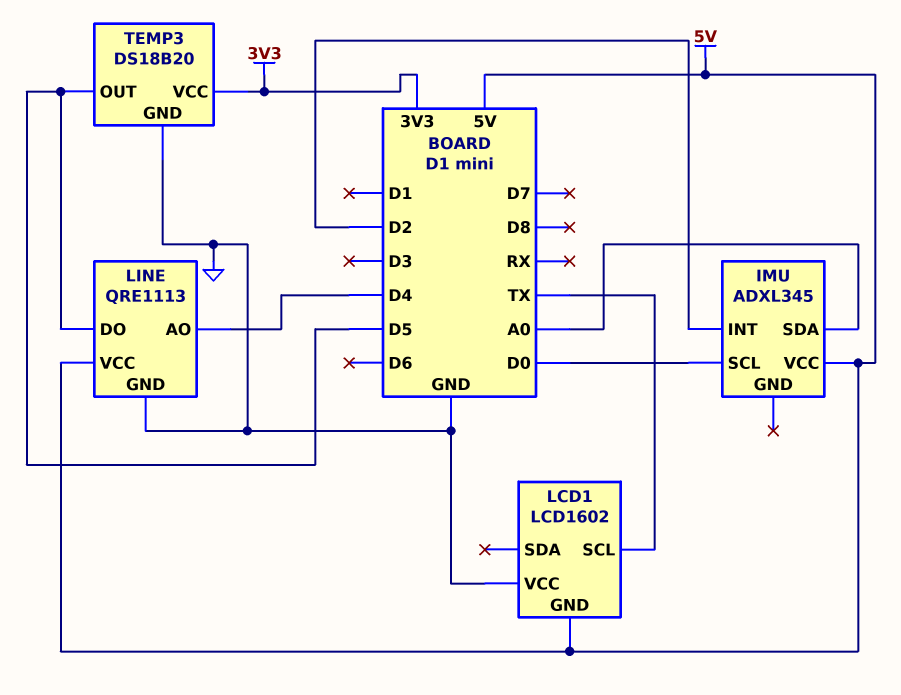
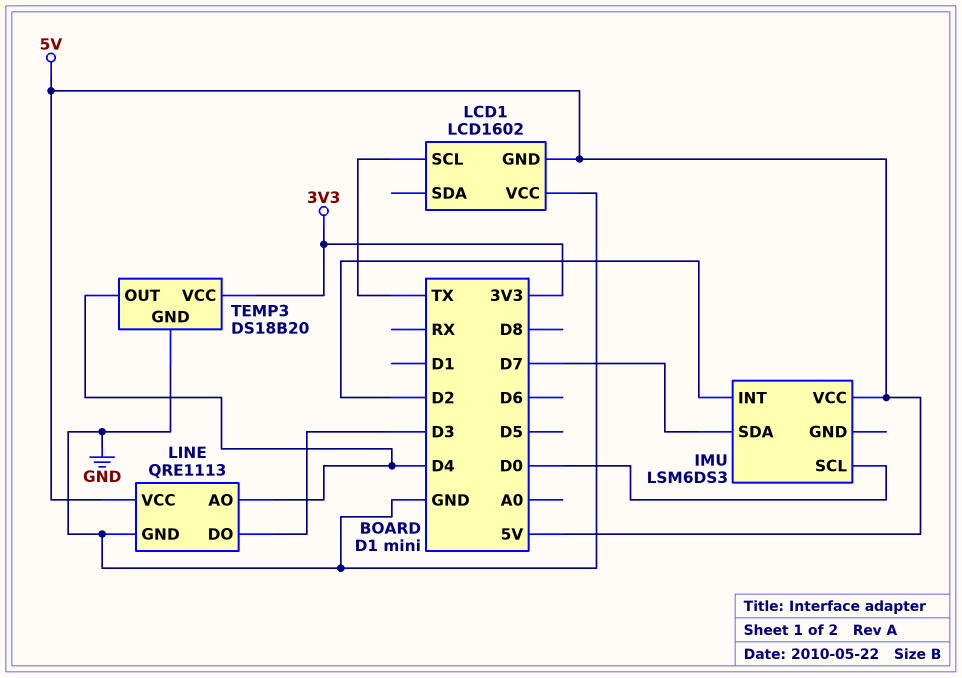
IMU: ADXL345 -> LSM6DS3
IMU pin SDA: A0 -> D7
LINE pin DO: D5 -> D3
TEMP3 pin OUT: D5 -> D4

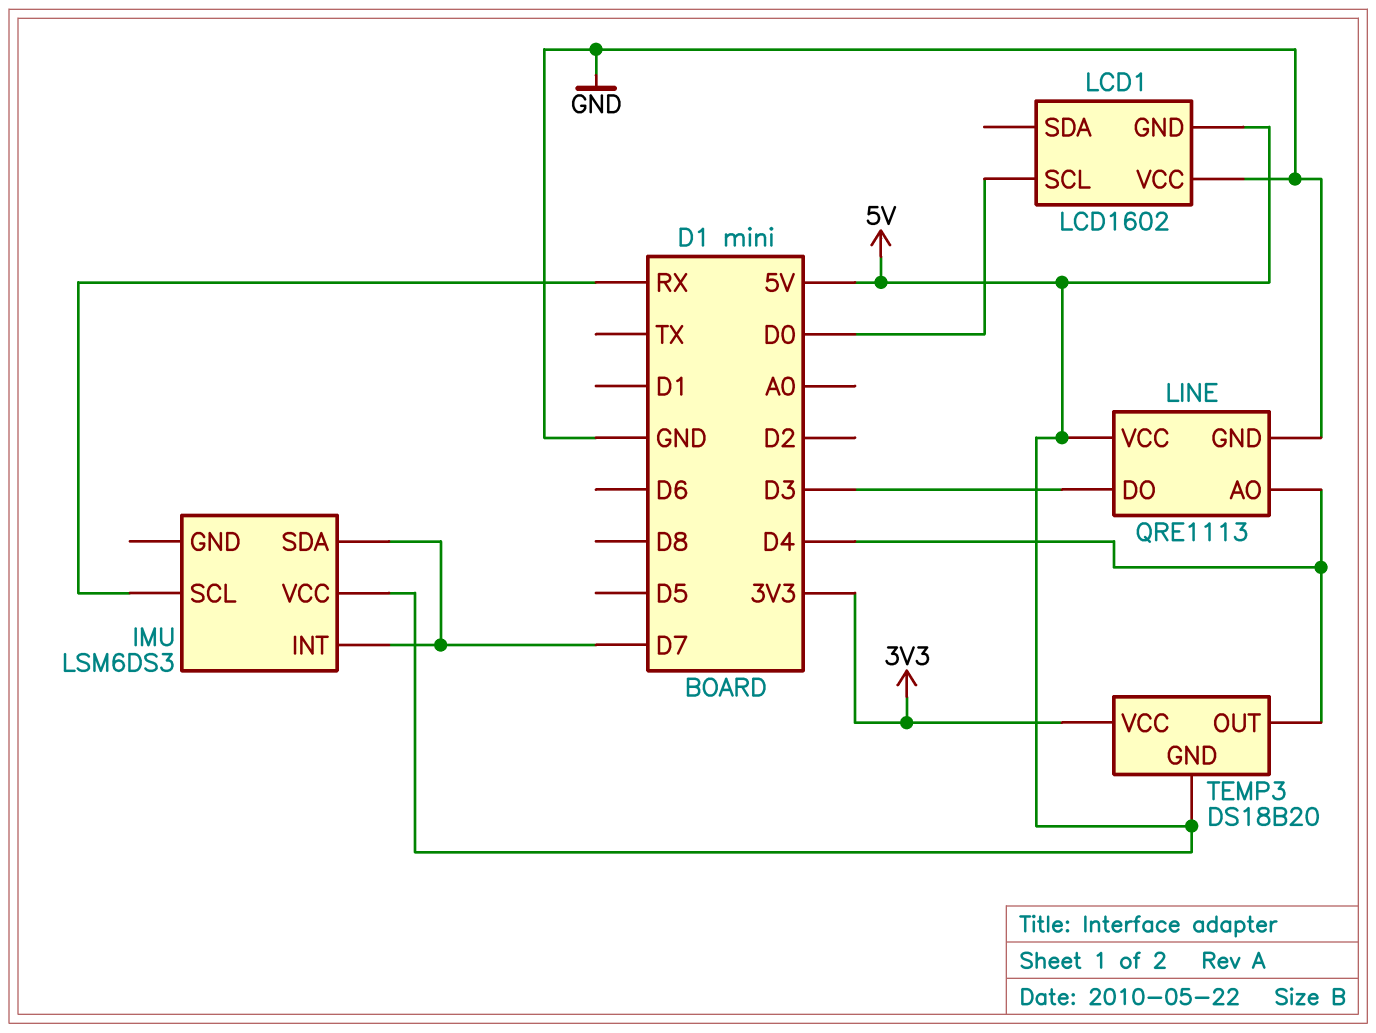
IMU pin INT: D2 -> D7
IMU pin SCL: D0 -> RX
LCD1 pin SCL: TX -> D0
TEMP3 pin GND: GND -> 5V

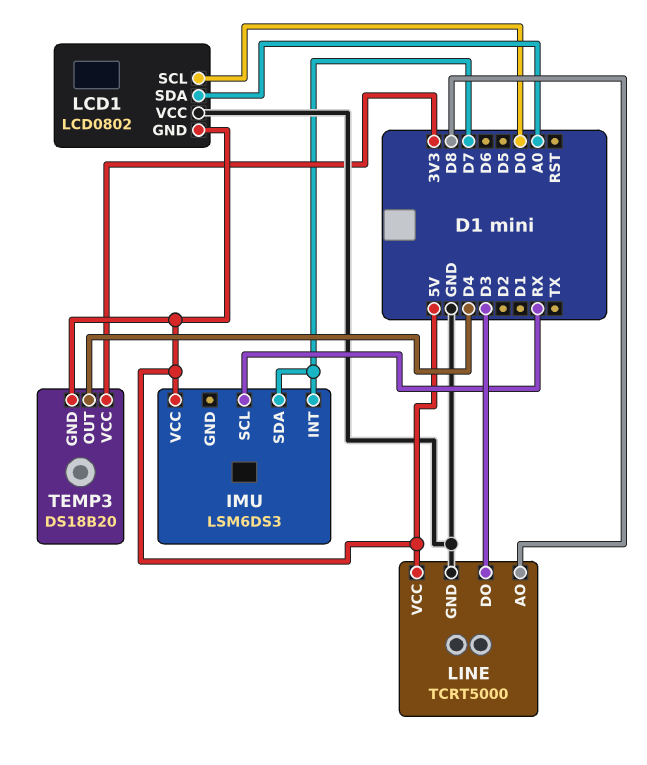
LCD1: LCD1602 -> LCD0802
LCD1 pin SDA: none -> A0
LINE: QRE1113 -> TCRT5000
LINE pin AO: D4 -> D8

